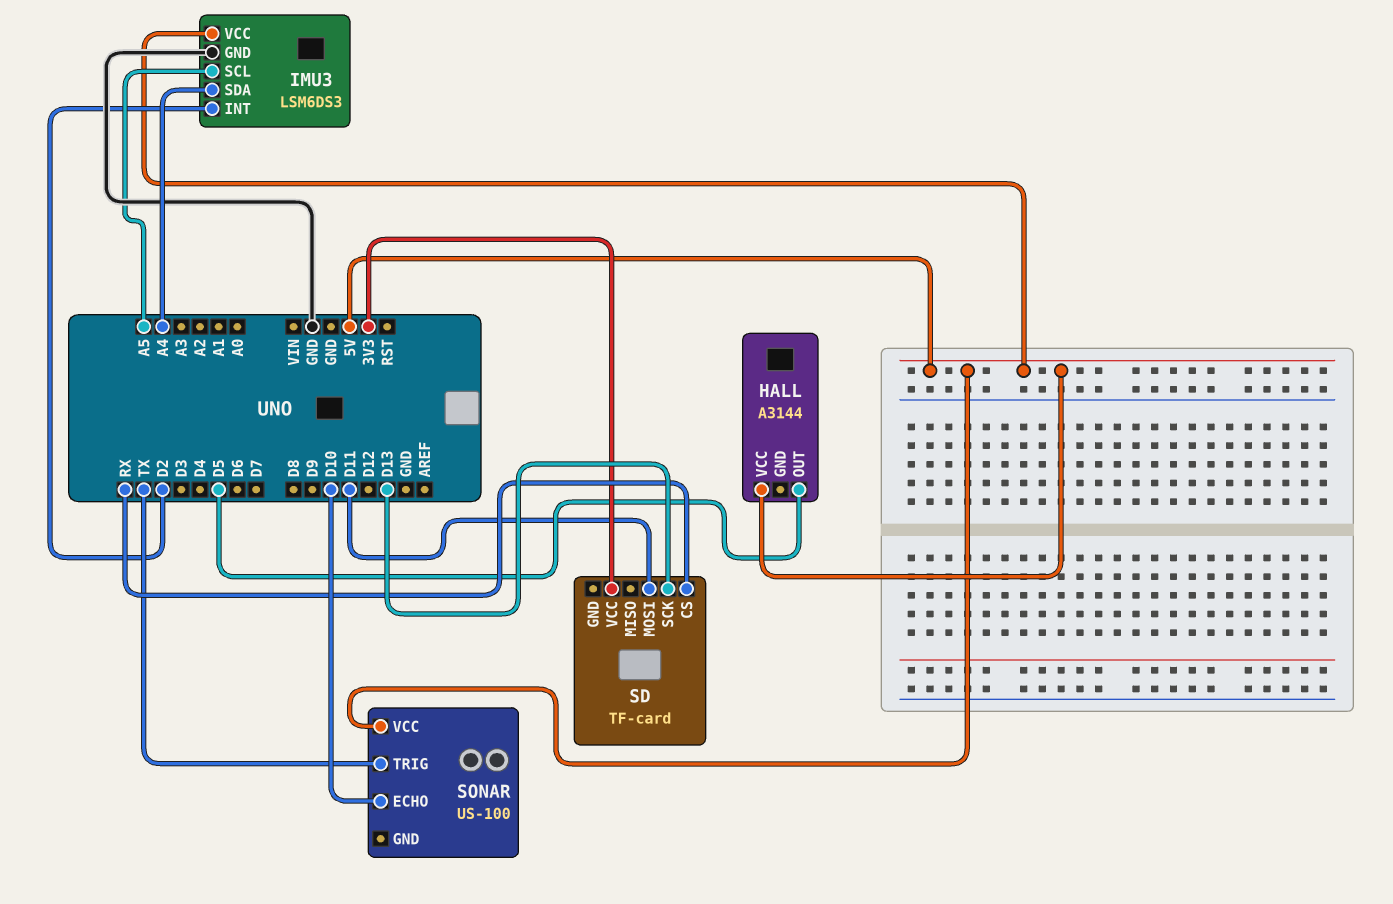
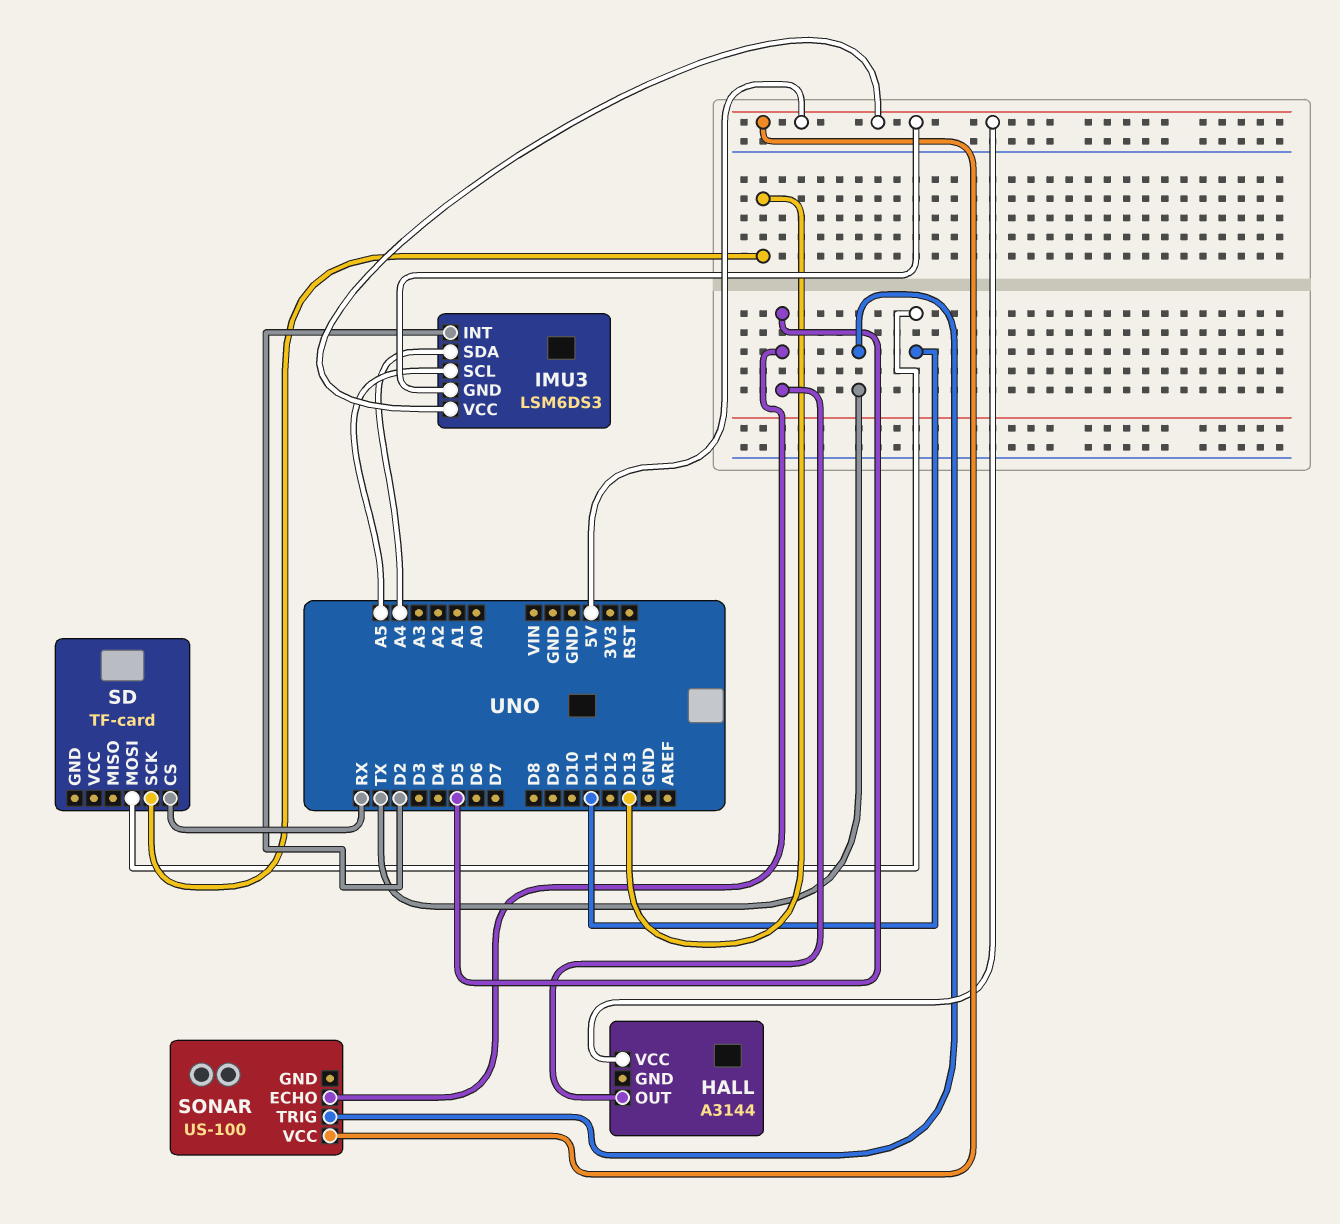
IMU3 pin GND: GND -> 5V
SD pin VCC: 3V3 -> none
SONAR pin ECHO: D10 -> D5

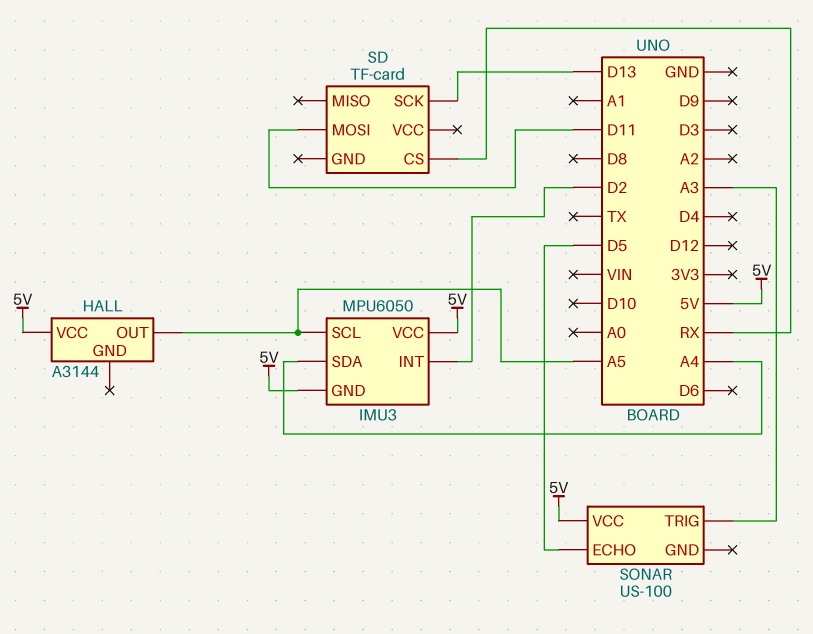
HALL pin OUT: D5 -> A5
IMU3: LSM6DS3 -> MPU6050
SONAR pin TRIG: TX -> A3

